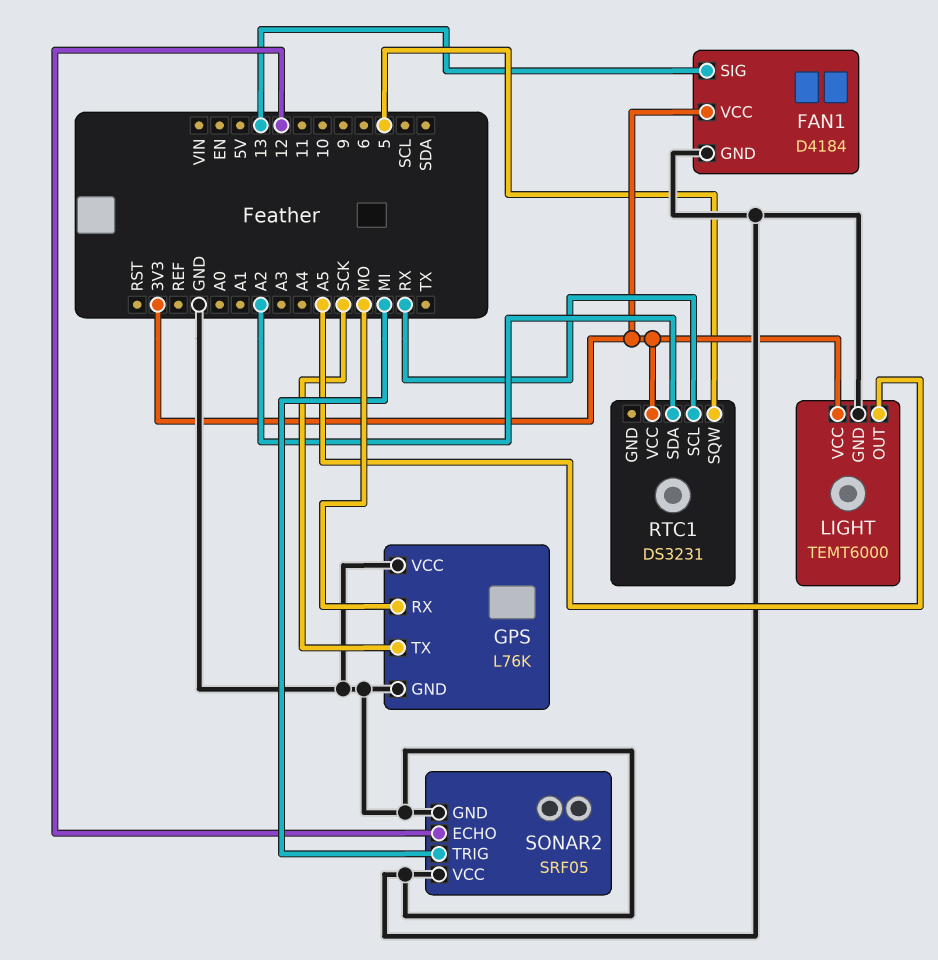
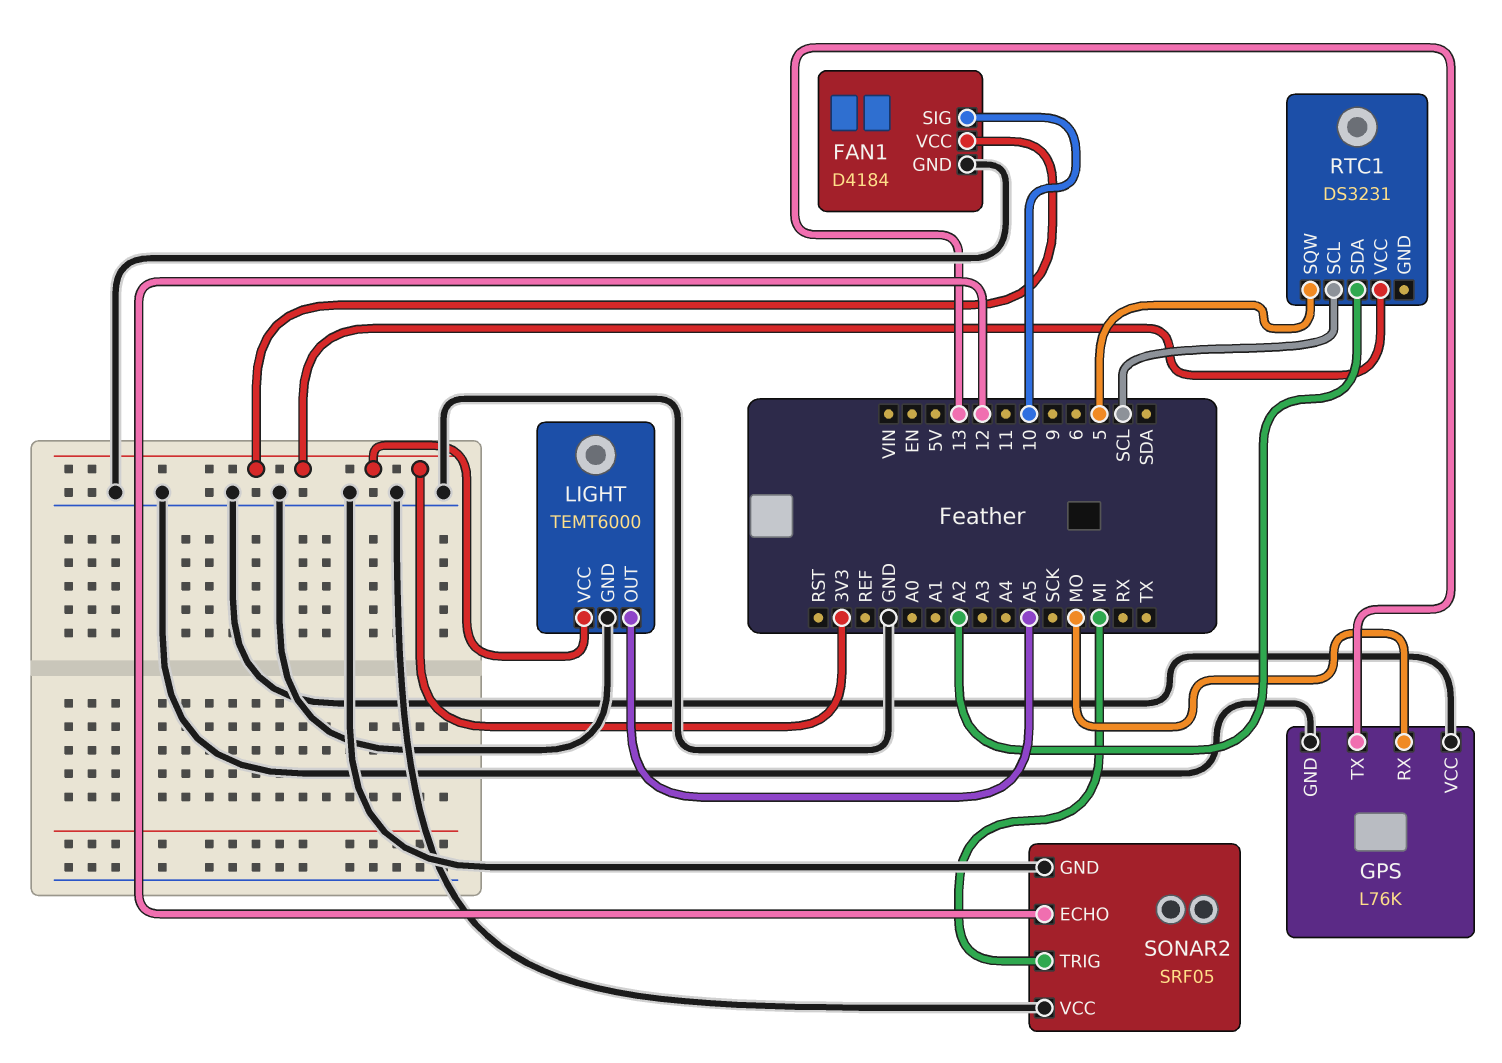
FAN1 pin SIG: 13 -> 10
GPS pin TX: SCK -> 13
RTC1 pin SCL: RX -> SCL

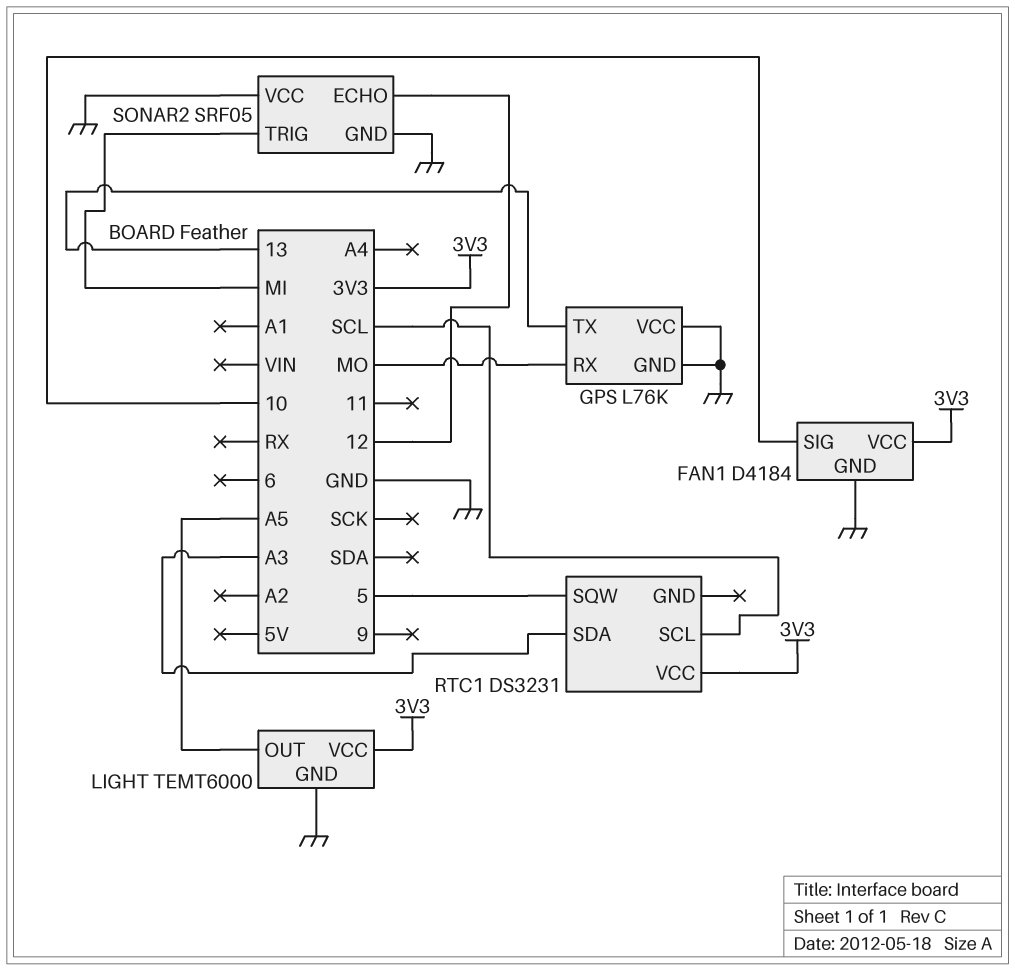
RTC1 pin SDA: A2 -> A3

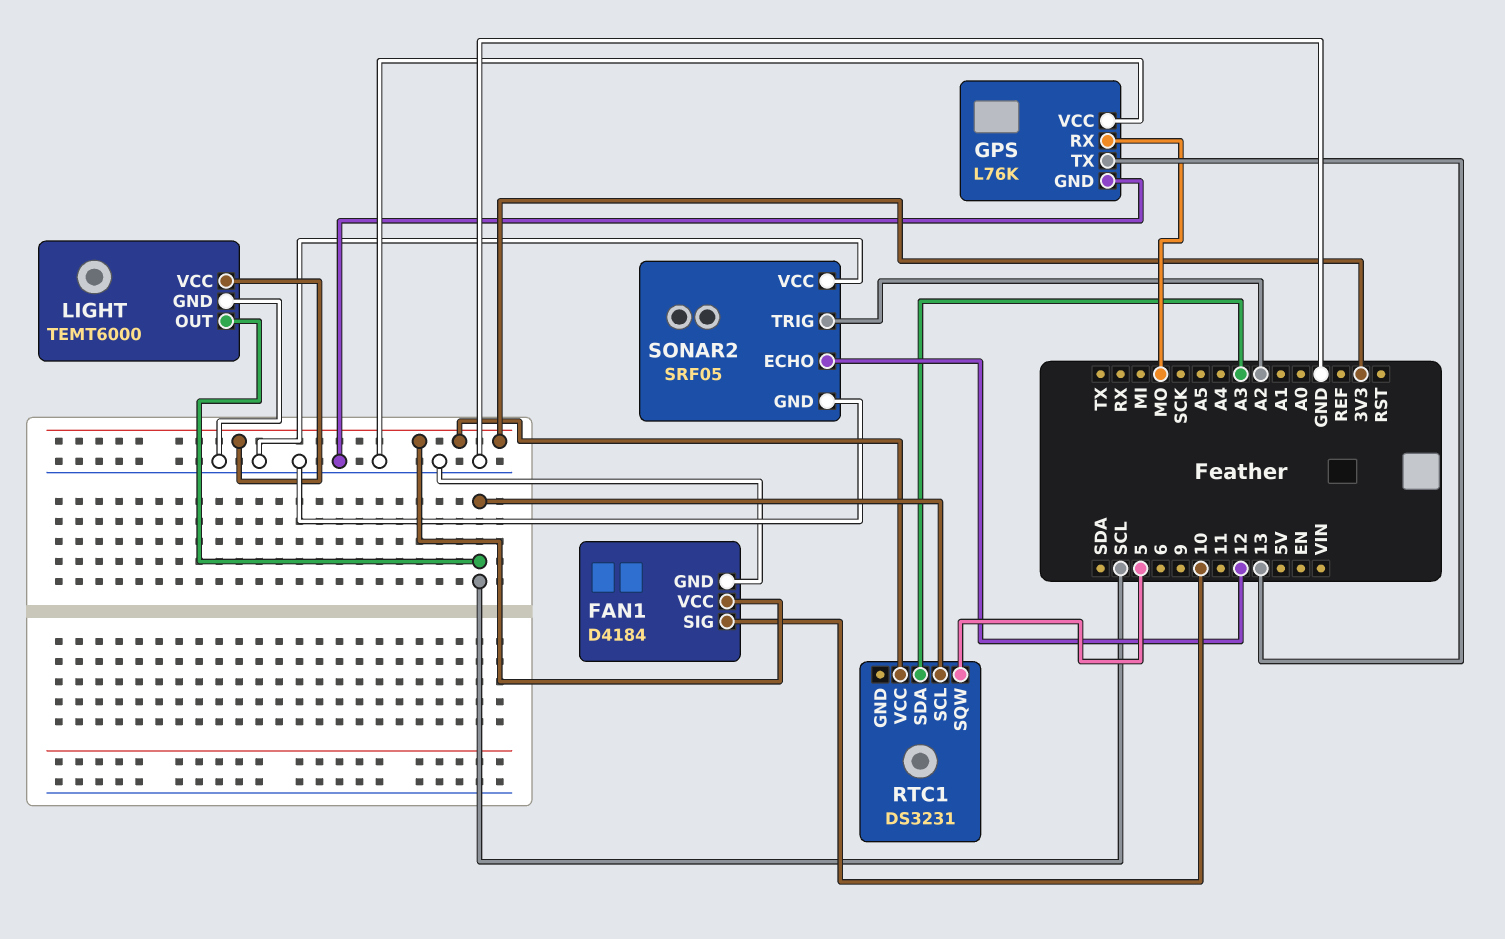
LIGHT pin OUT: A5 -> SCL
SONAR2 pin TRIG: MI -> A2

